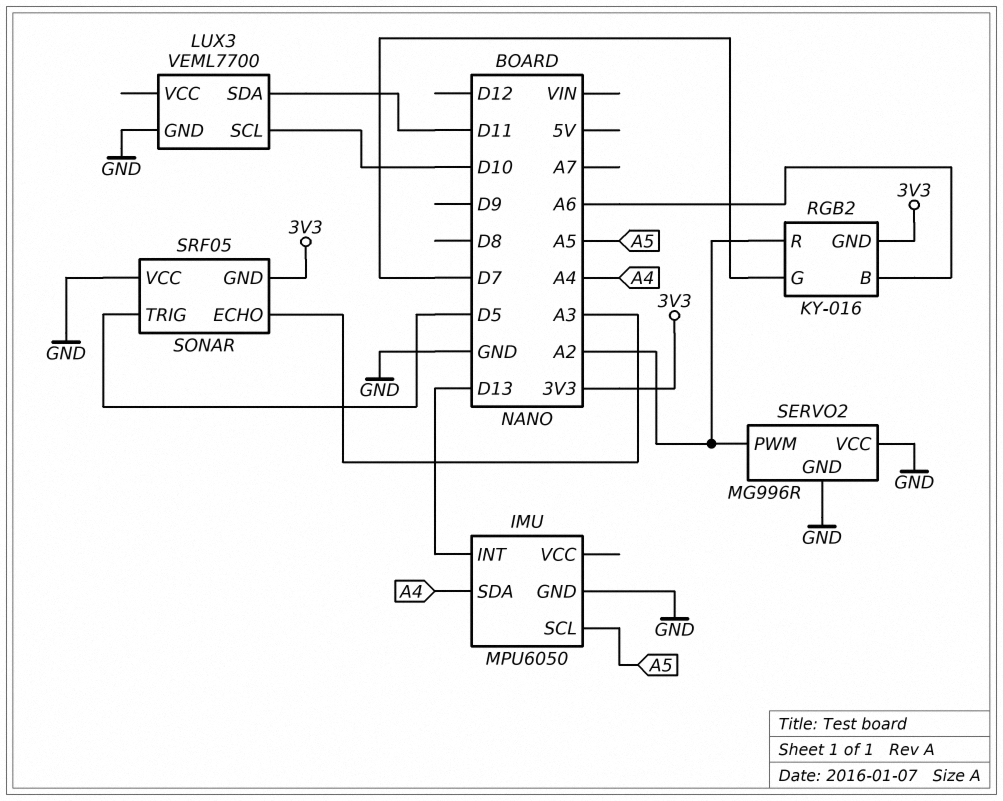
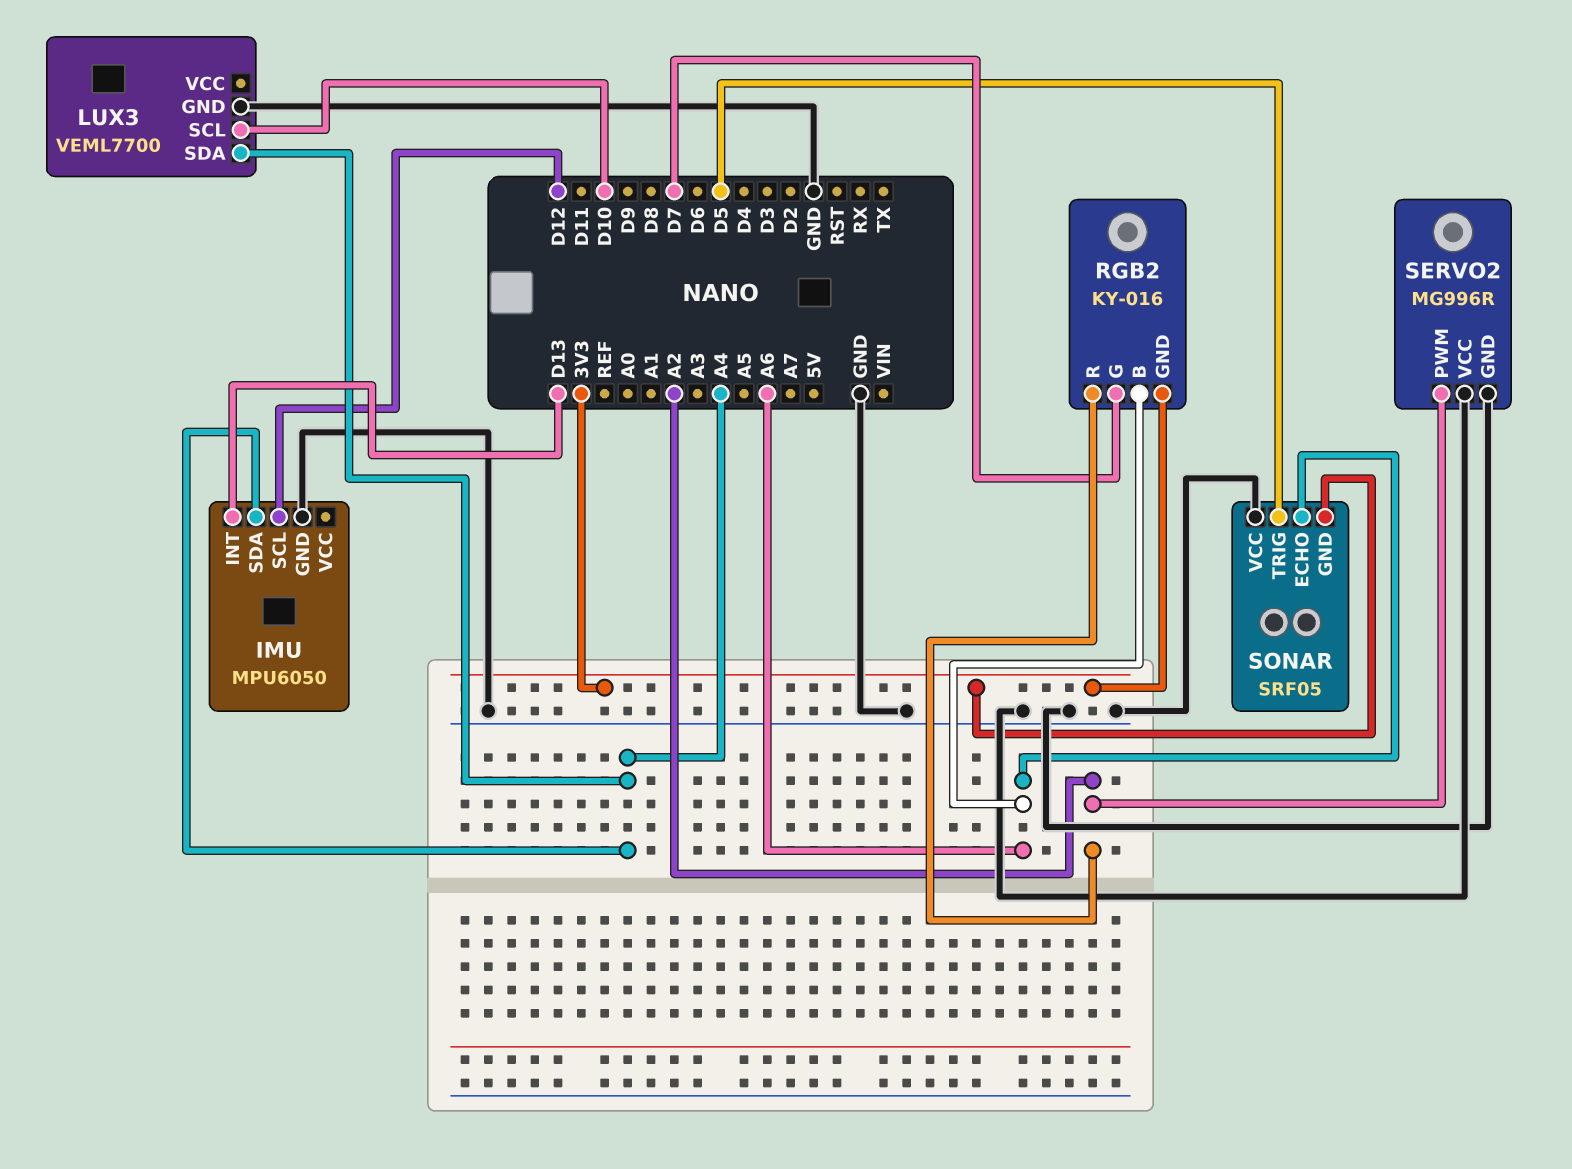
IMU pin SCL: A5 -> D12
LUX3 pin SDA: D11 -> A4
SONAR pin ECHO: A3 -> A6

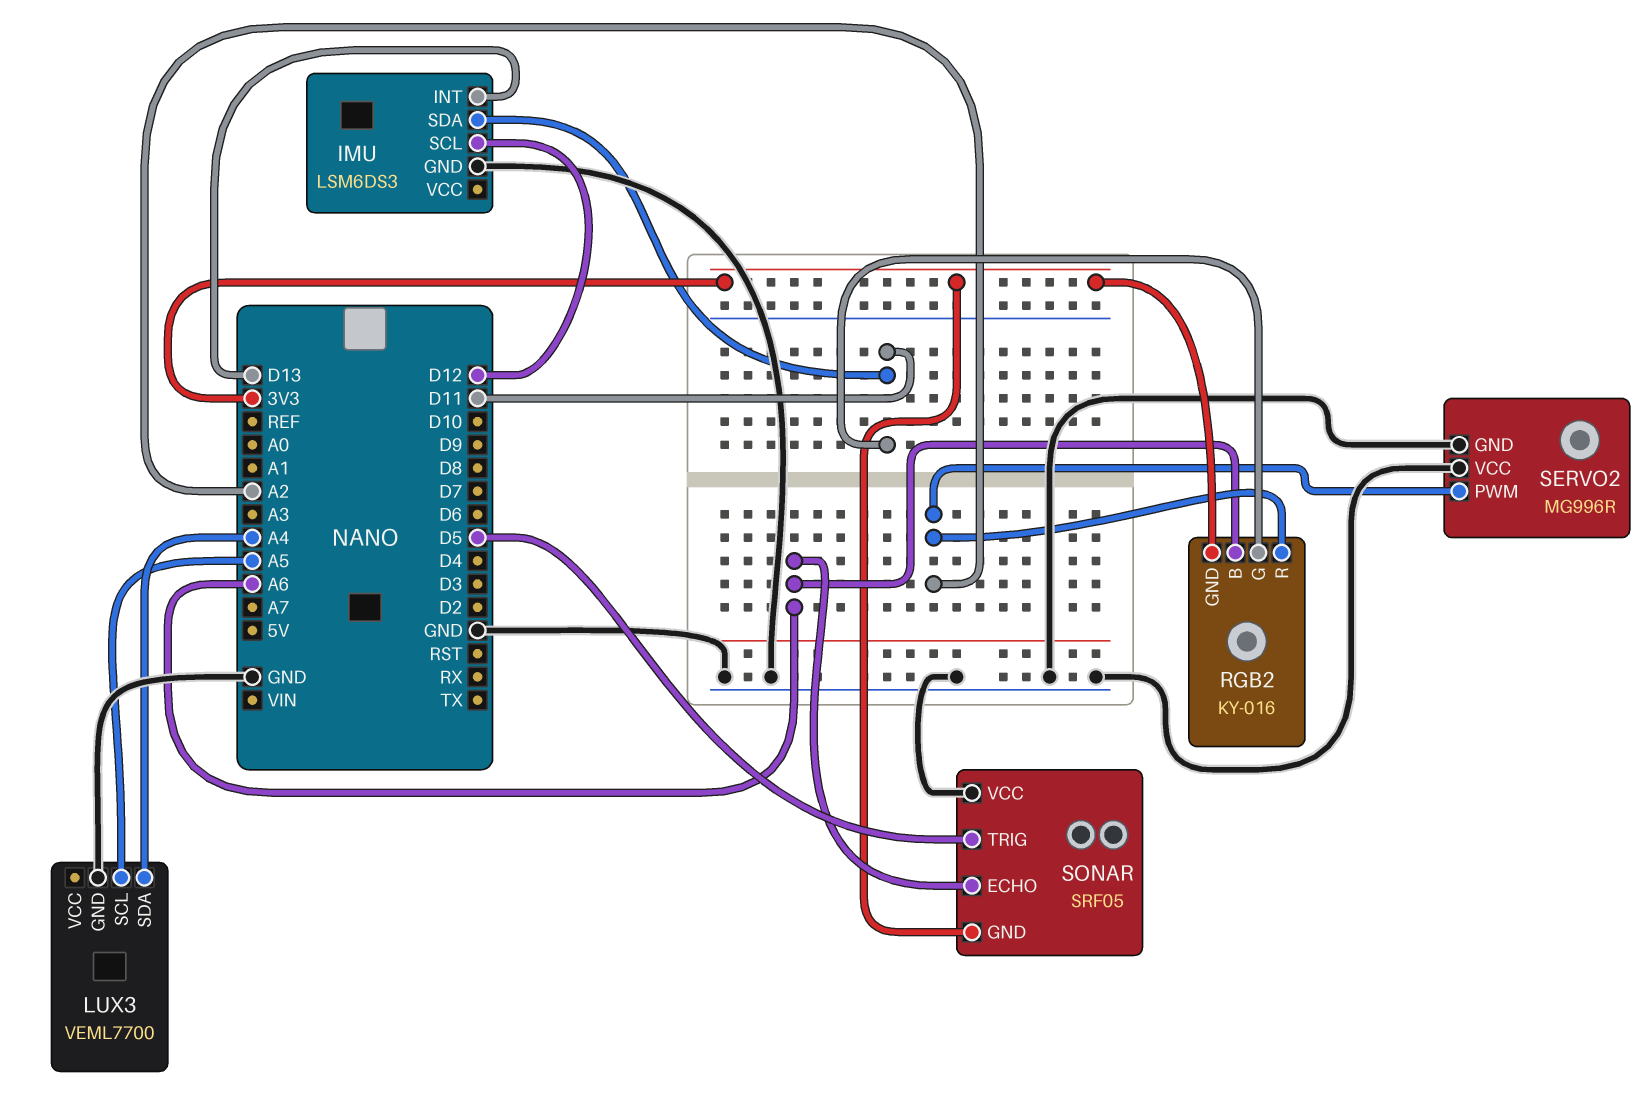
IMU: MPU6050 -> LSM6DS3
IMU pin SDA: A4 -> D11
LUX3 pin SCL: D10 -> A5
RGB2 pin G: D7 -> D11

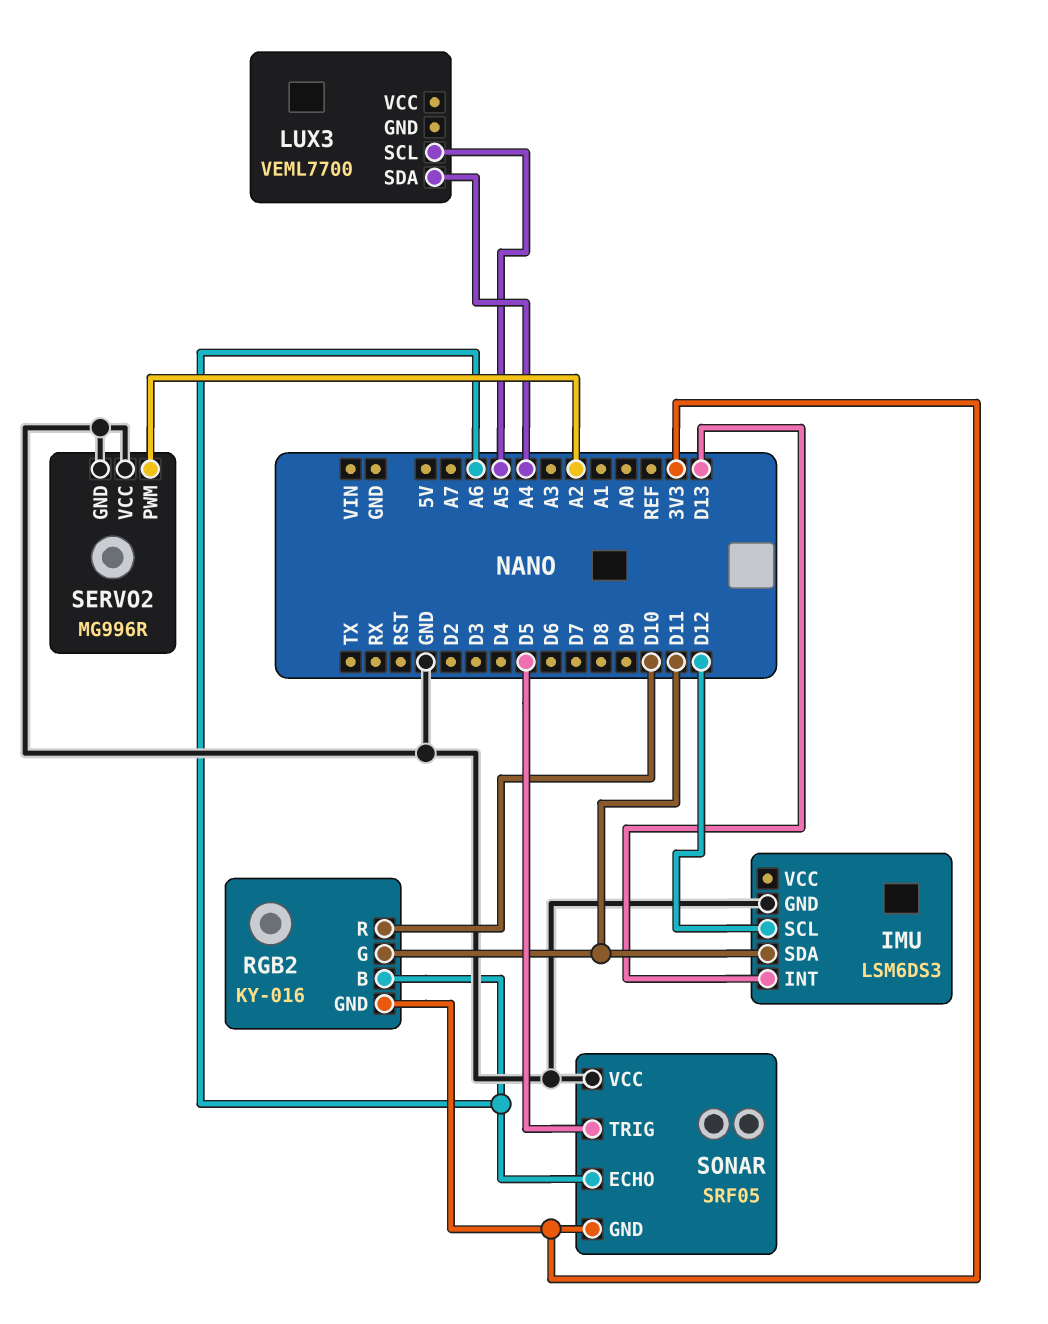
LUX3 pin GND: GND -> none
RGB2 pin R: A2 -> D10

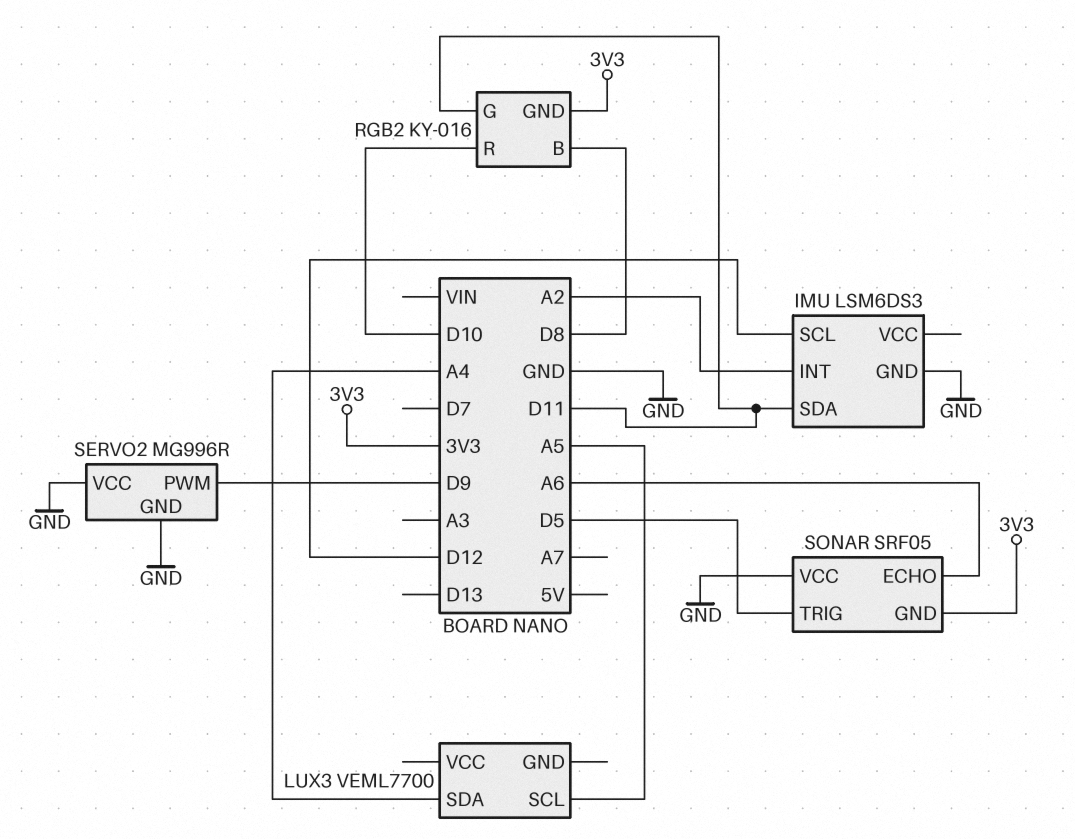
IMU pin INT: D13 -> A2
RGB2 pin B: A6 -> D8
SERVO2 pin PWM: A2 -> D9

